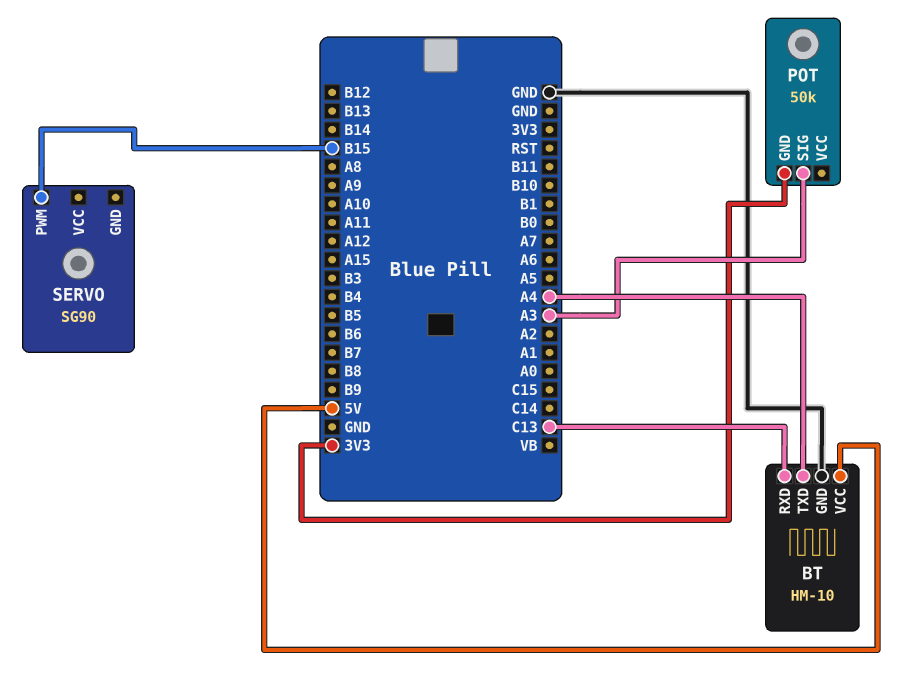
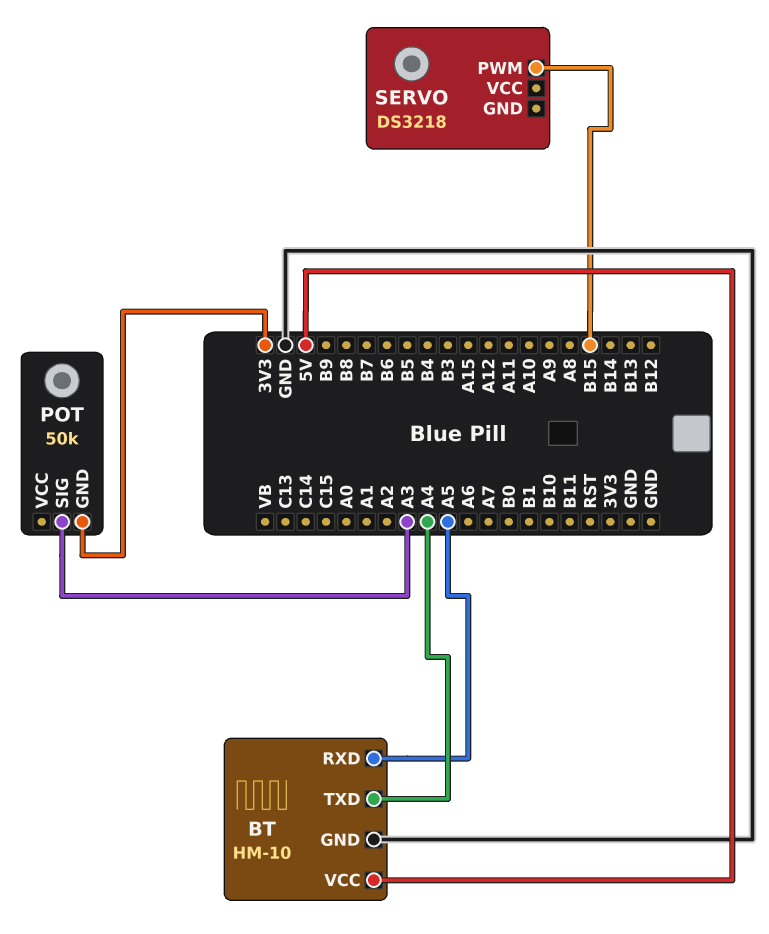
BT pin RXD: C13 -> A5
SERVO: SG90 -> DS3218

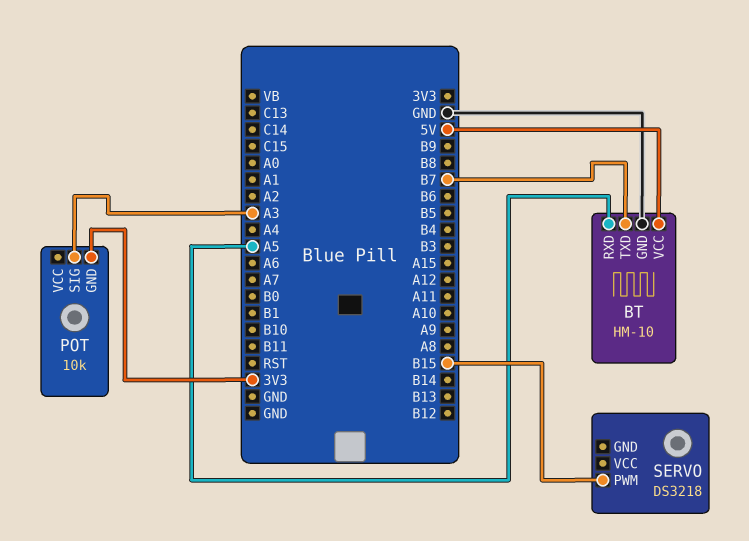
BT pin TXD: A4 -> B7
POT: 50k -> 10k

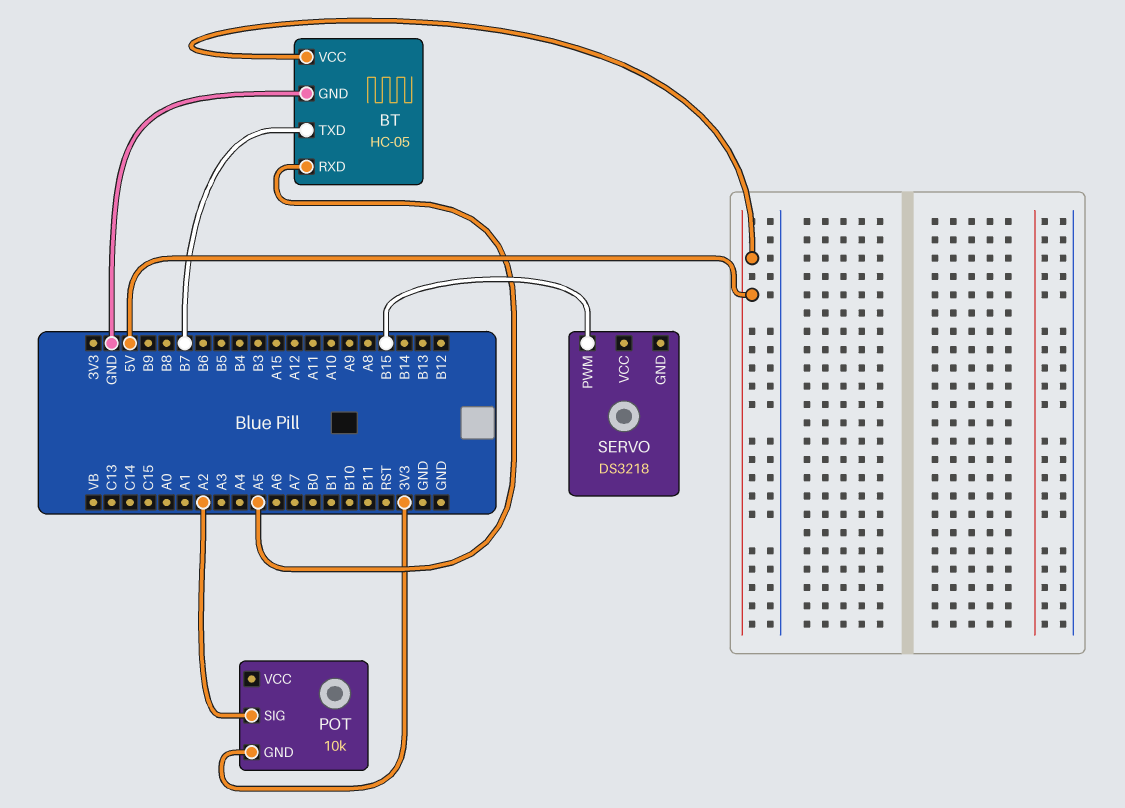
BT: HM-10 -> HC-05
POT pin SIG: A3 -> A2

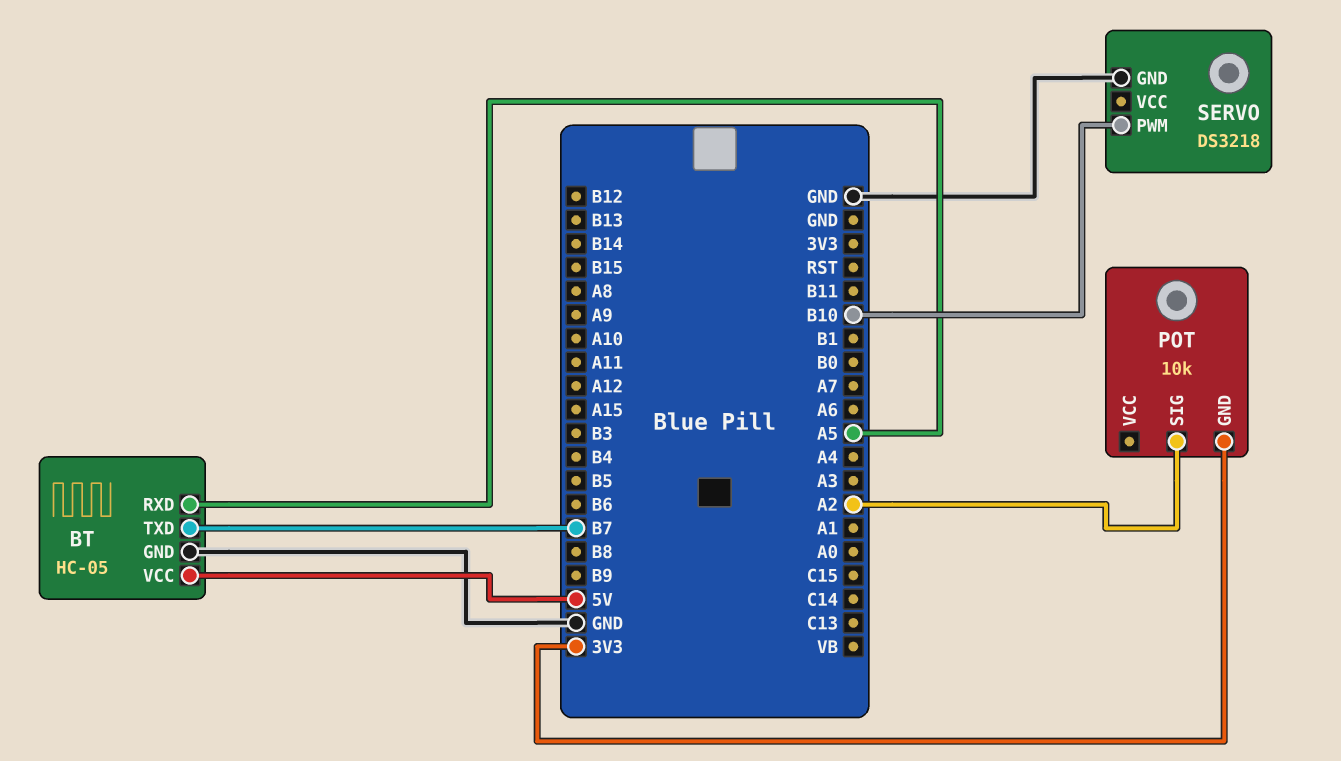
SERVO pin GND: none -> GND
SERVO pin PWM: B15 -> B10

